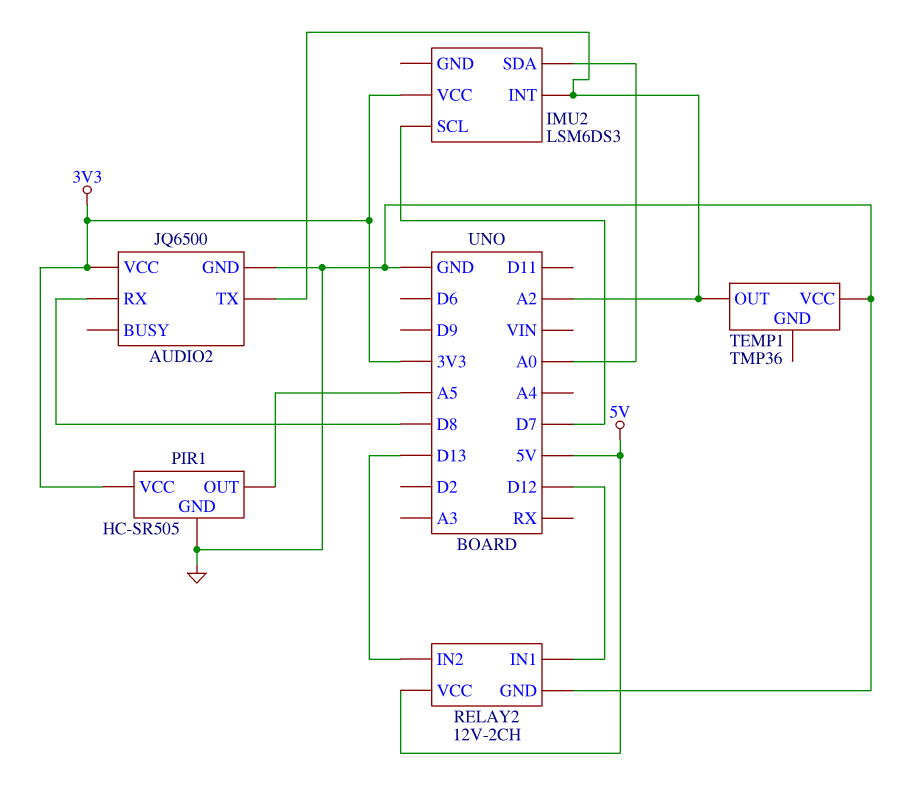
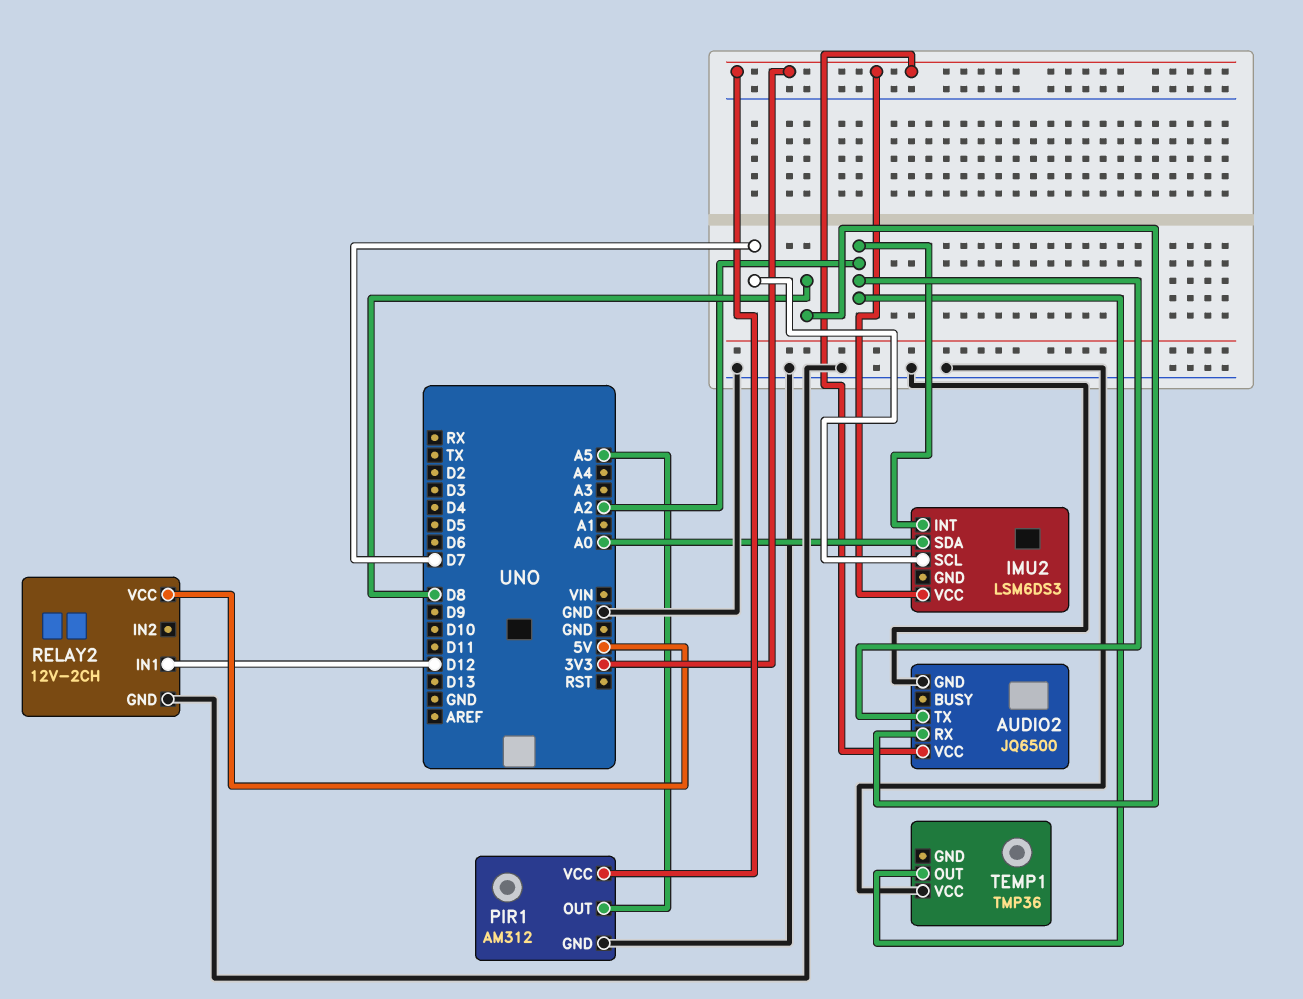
PIR1: HC-SR505 -> AM312
RELAY2 pin IN2: D13 -> none

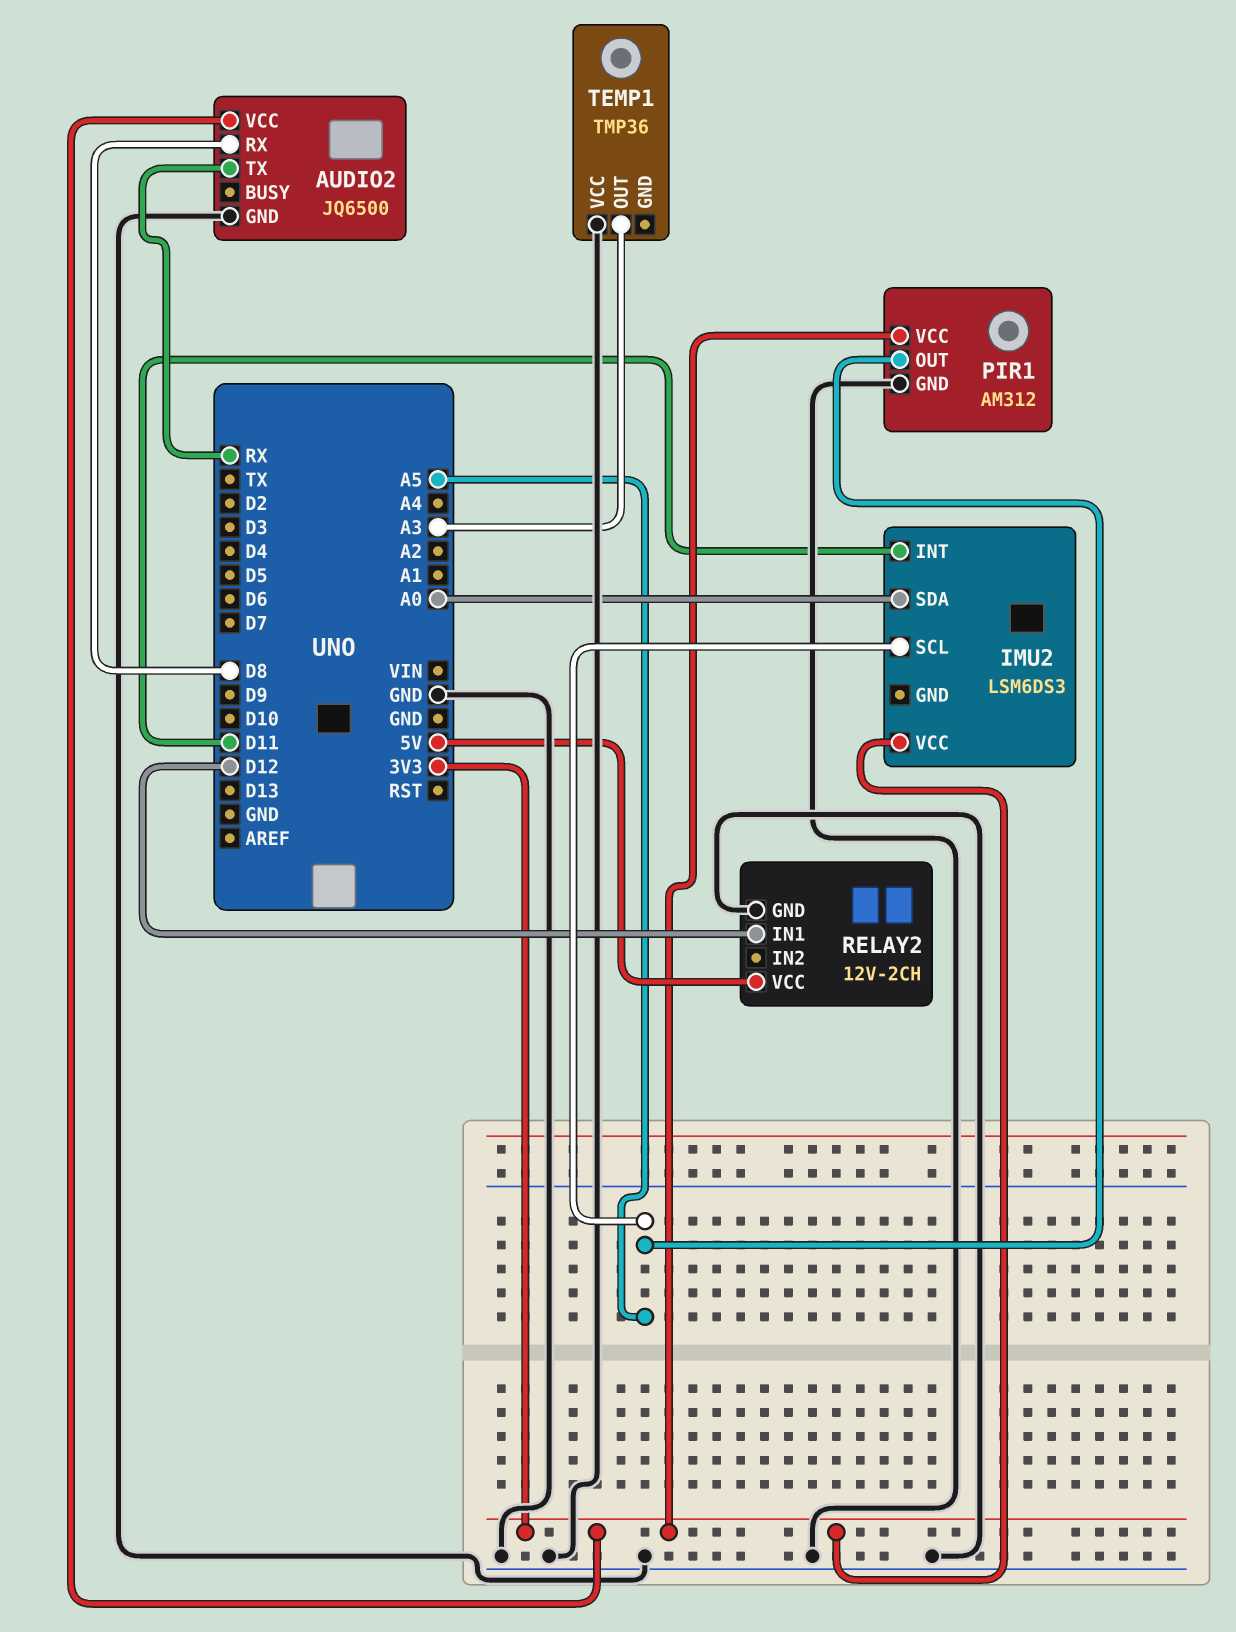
AUDIO2 pin TX: A2 -> RX
IMU2 pin INT: A2 -> D11
IMU2 pin SCL: D7 -> A5
TEMP1 pin OUT: A2 -> A3

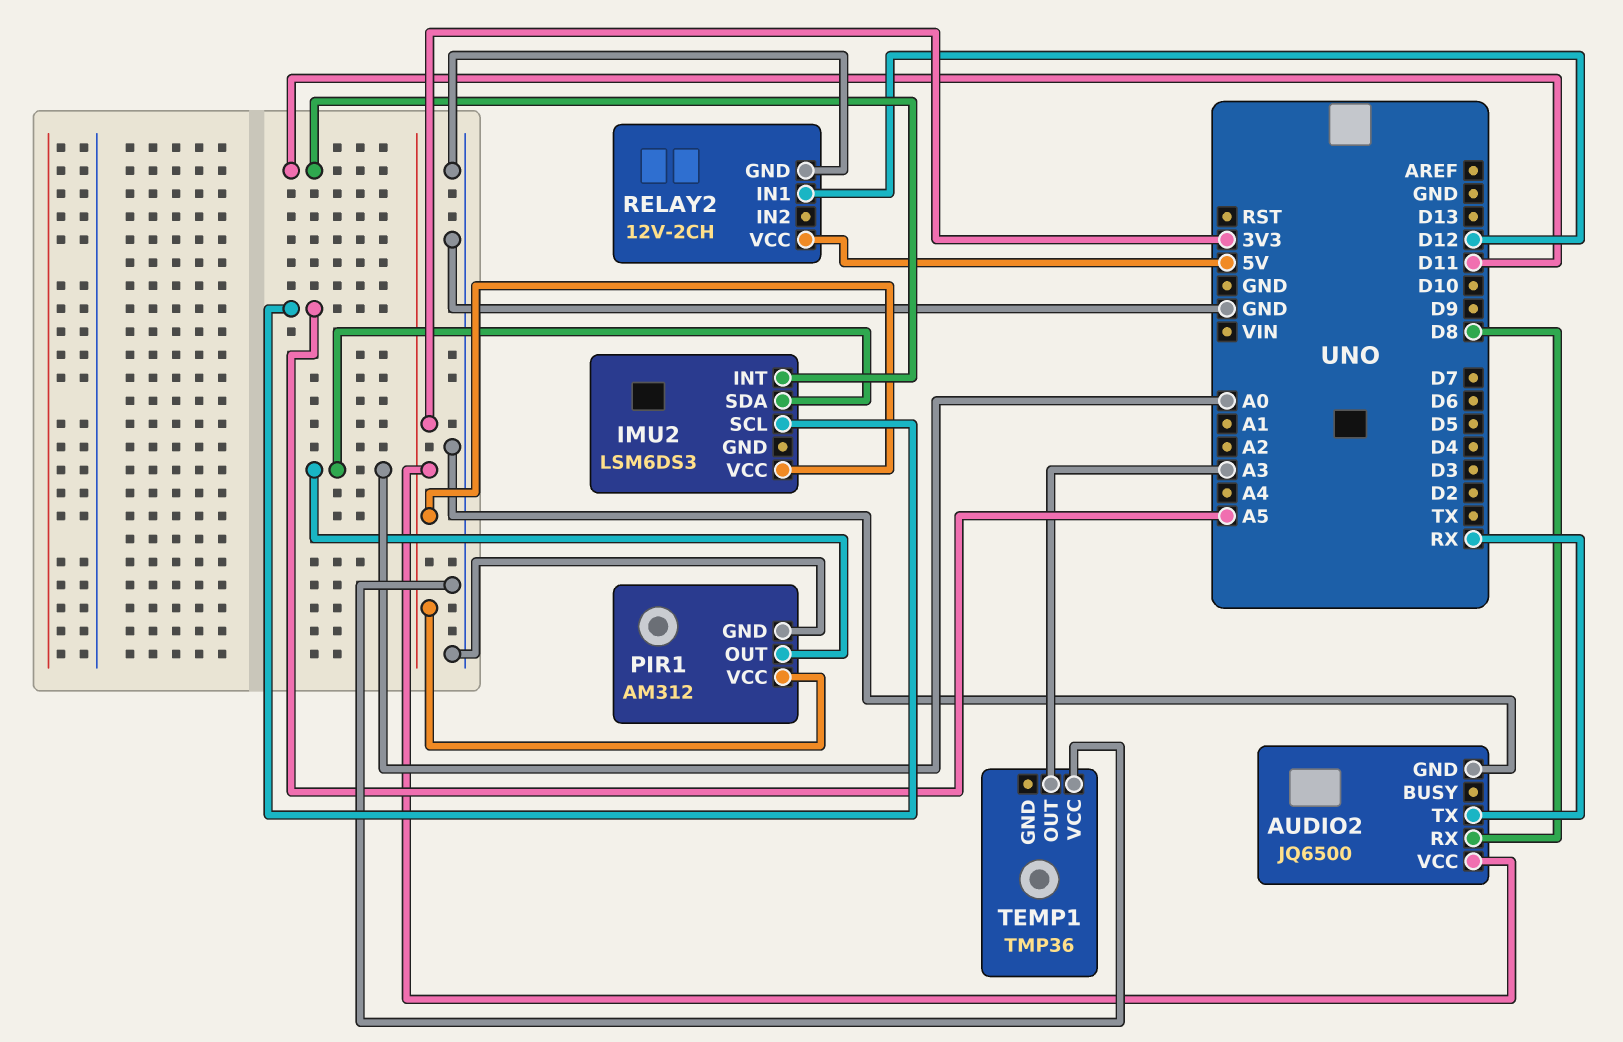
PIR1 pin OUT: A5 -> A0

